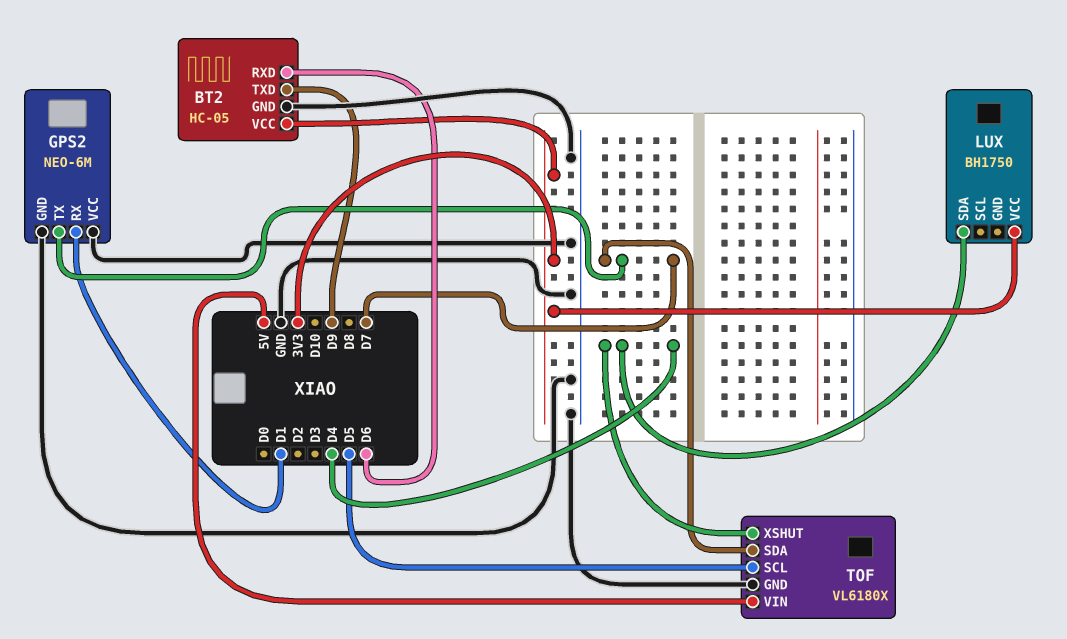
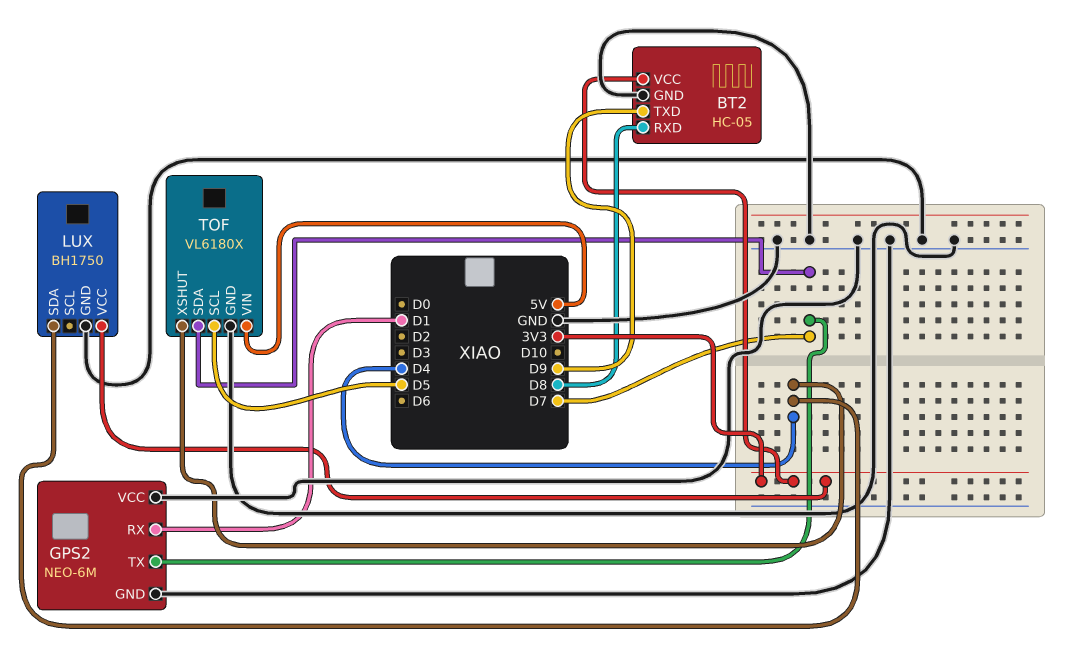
BT2 pin RXD: D6 -> D8
LUX pin GND: none -> GND

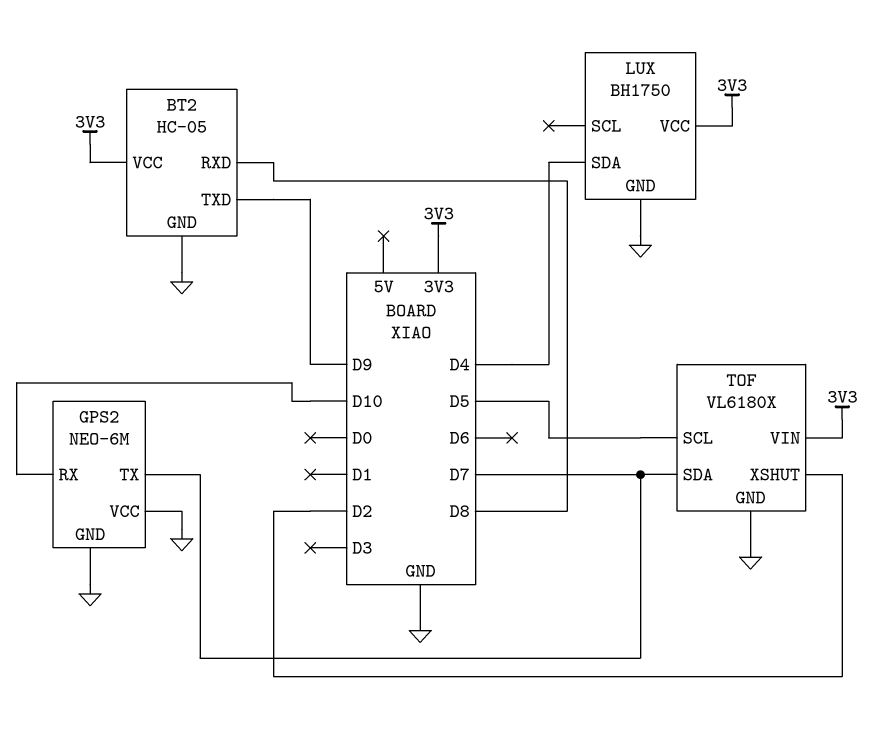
GPS2 pin RX: D1 -> D10
TOF pin VIN: 5V -> 3V3
TOF pin XSHUT: D4 -> D2

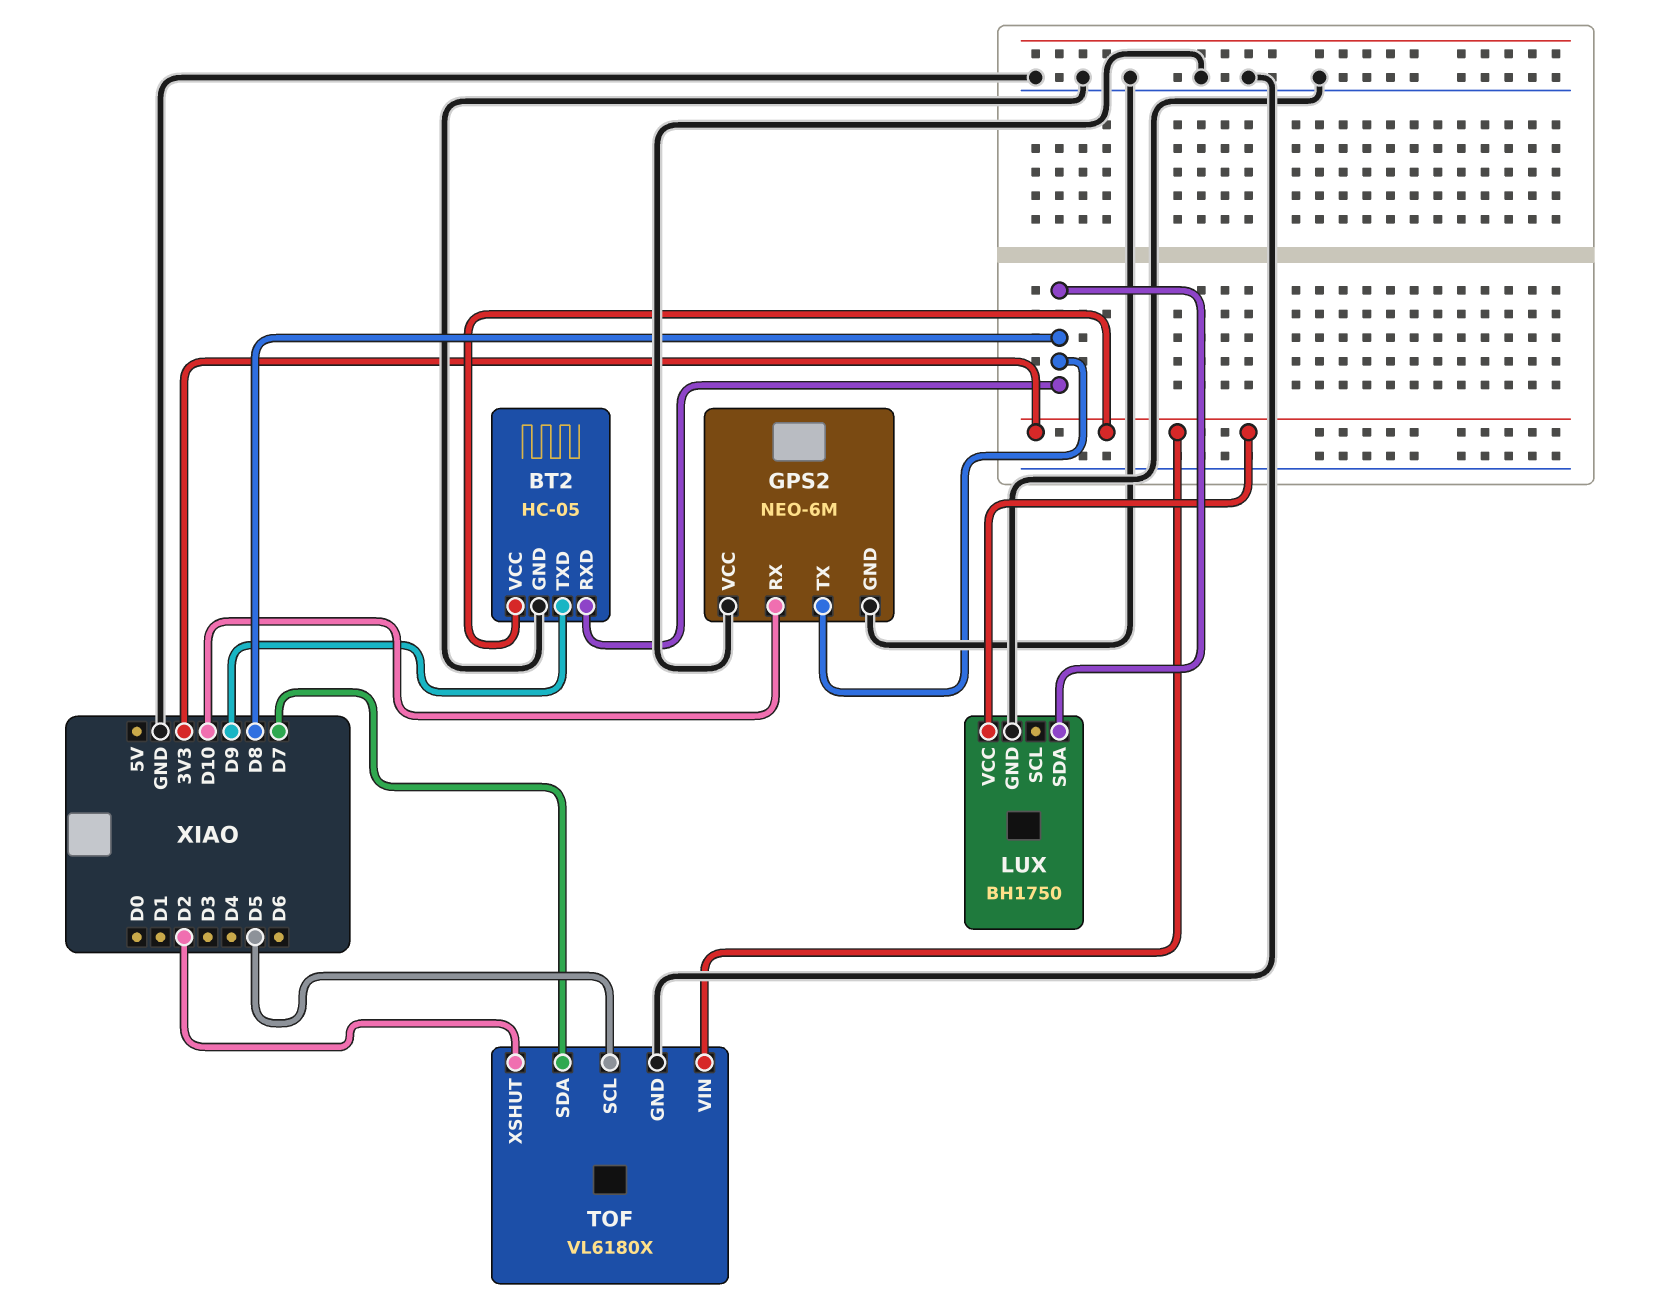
GPS2 pin TX: D7 -> D8
LUX pin SDA: D4 -> D8

